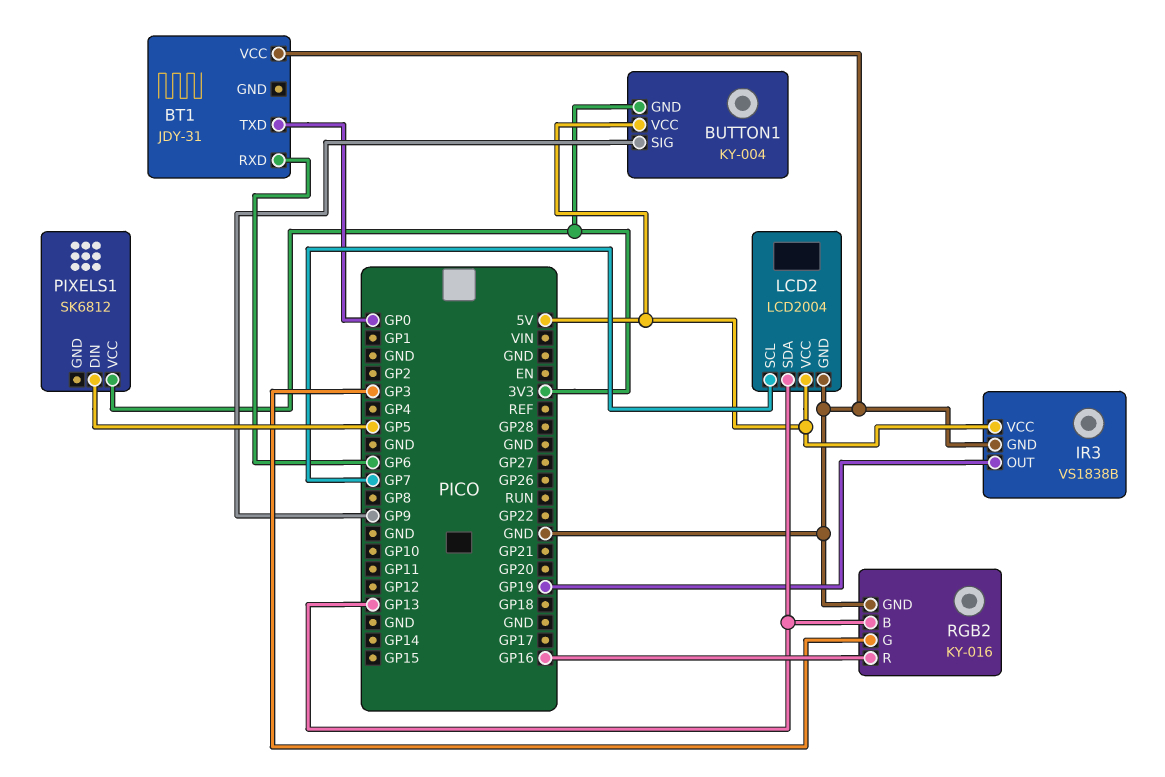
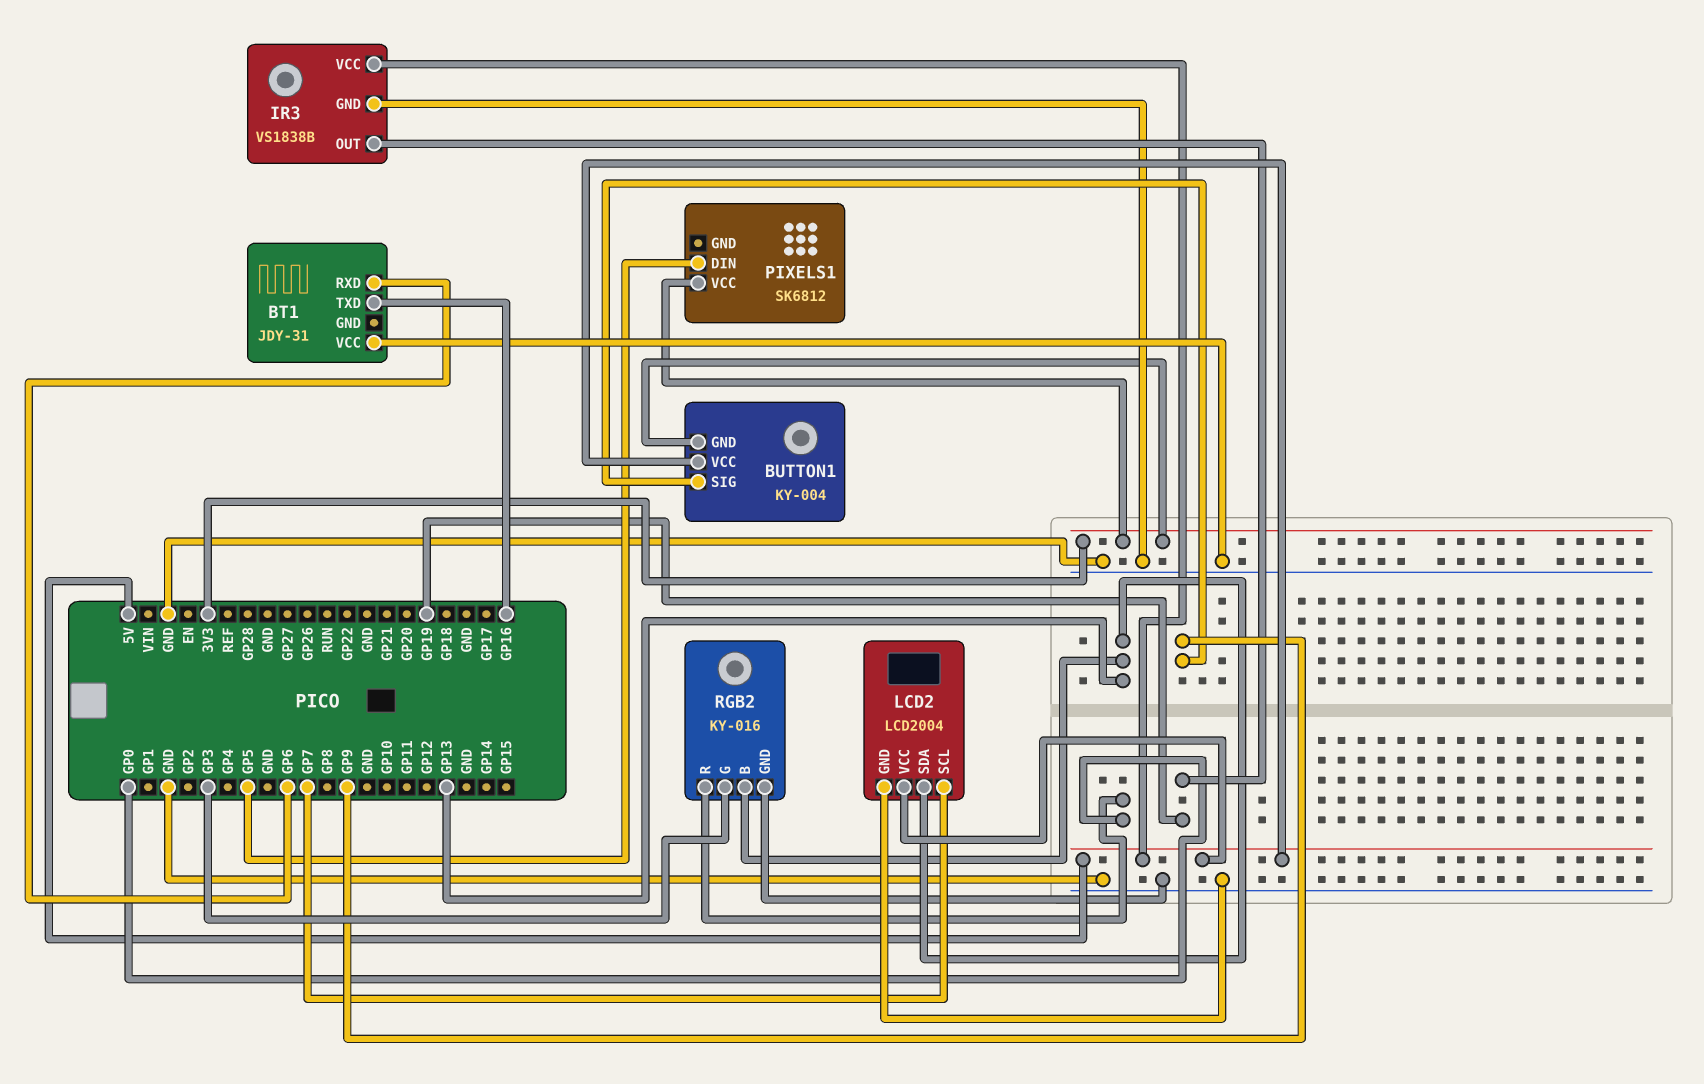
BT1 pin TXD: GP0 -> GP16
RGB2 pin R: GP16 -> GP0

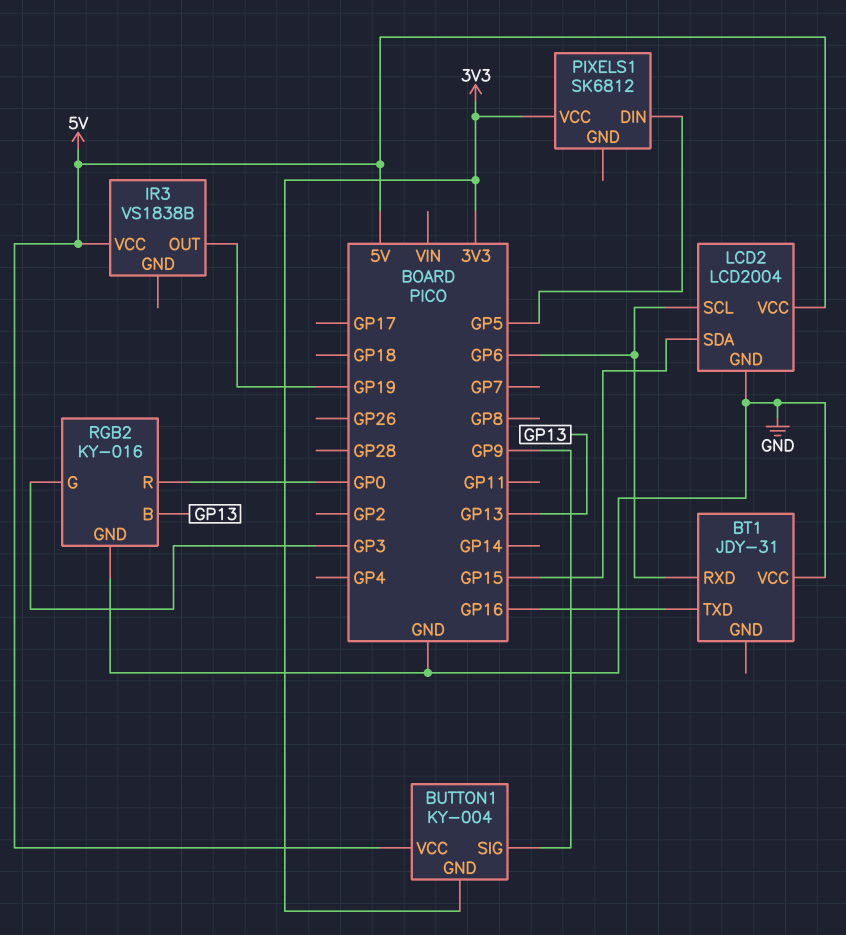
IR3 pin GND: GND -> none
LCD2 pin SCL: GP7 -> GP6
LCD2 pin SDA: GP13 -> GP15

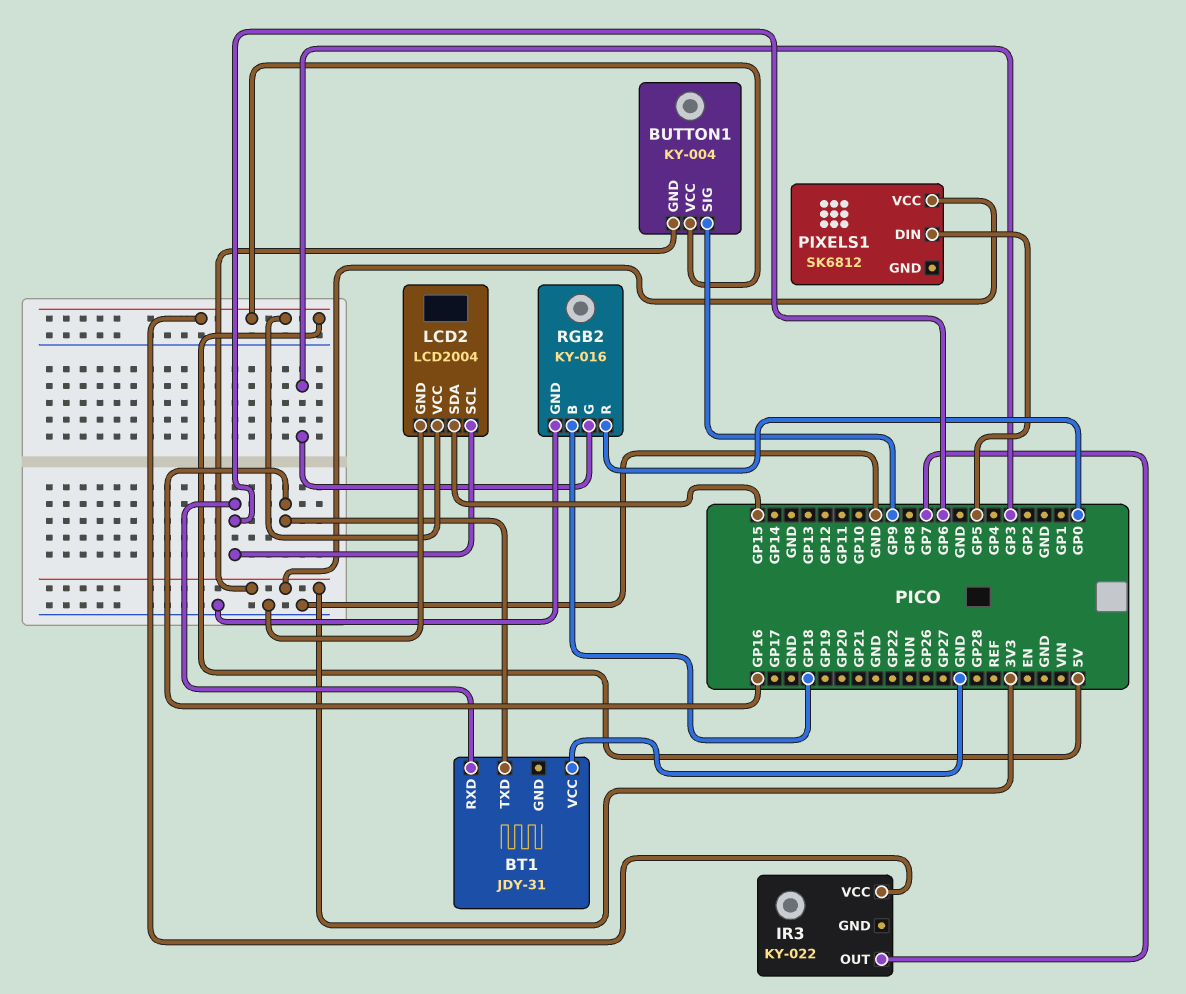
IR3: VS1838B -> KY-022
IR3 pin OUT: GP19 -> GP7
RGB2 pin B: GP13 -> GP18

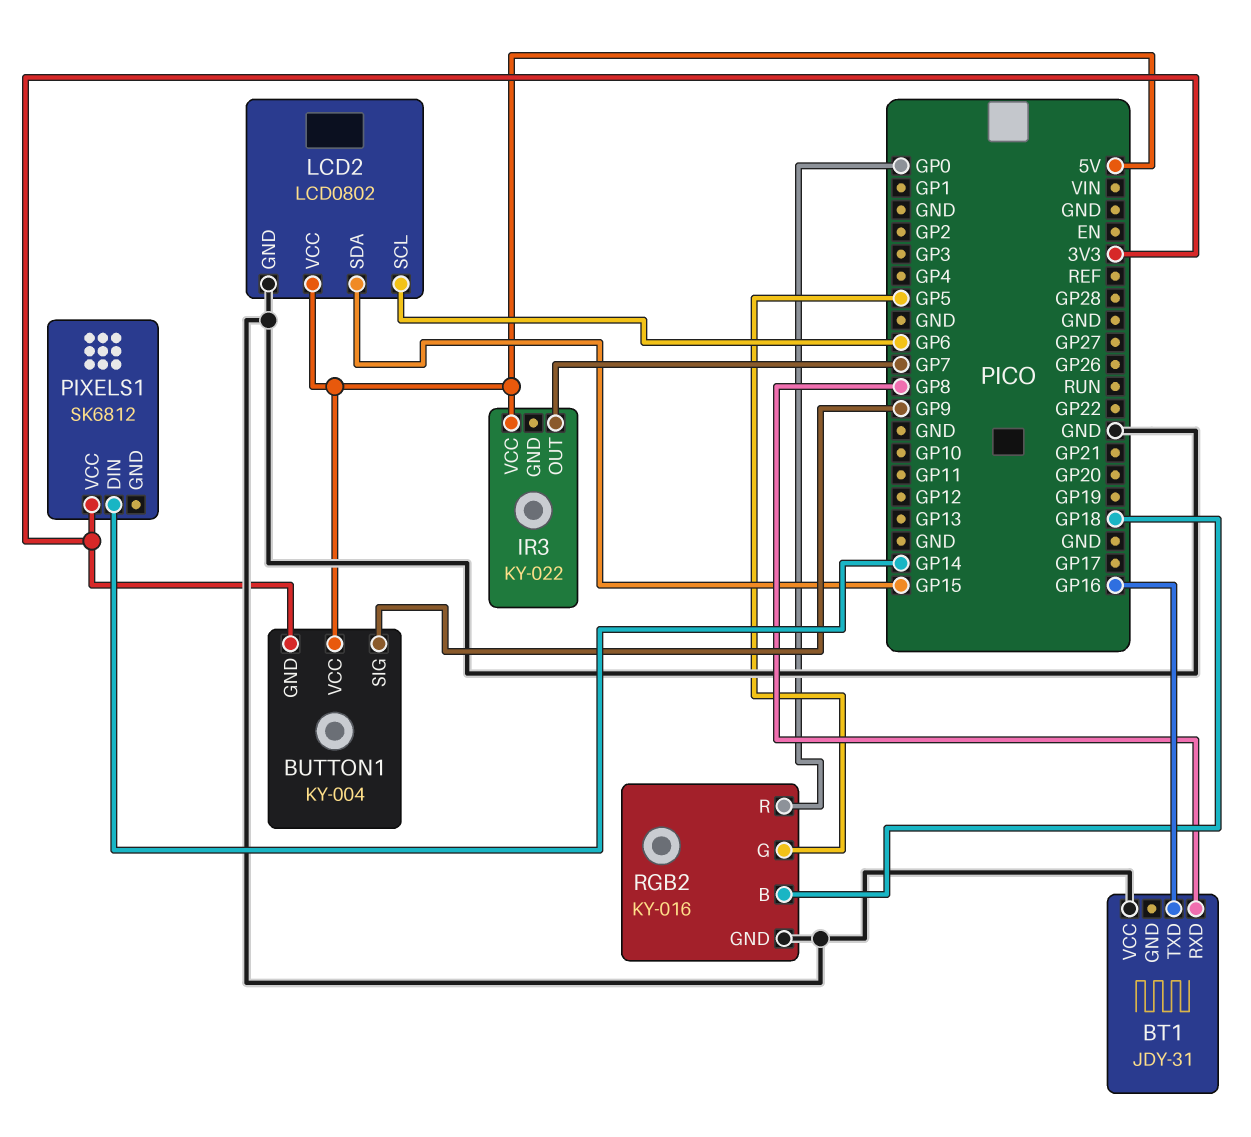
BT1 pin RXD: GP6 -> GP8
LCD2: LCD2004 -> LCD0802
PIXELS1 pin DIN: GP5 -> GP14
RGB2 pin G: GP3 -> GP5

